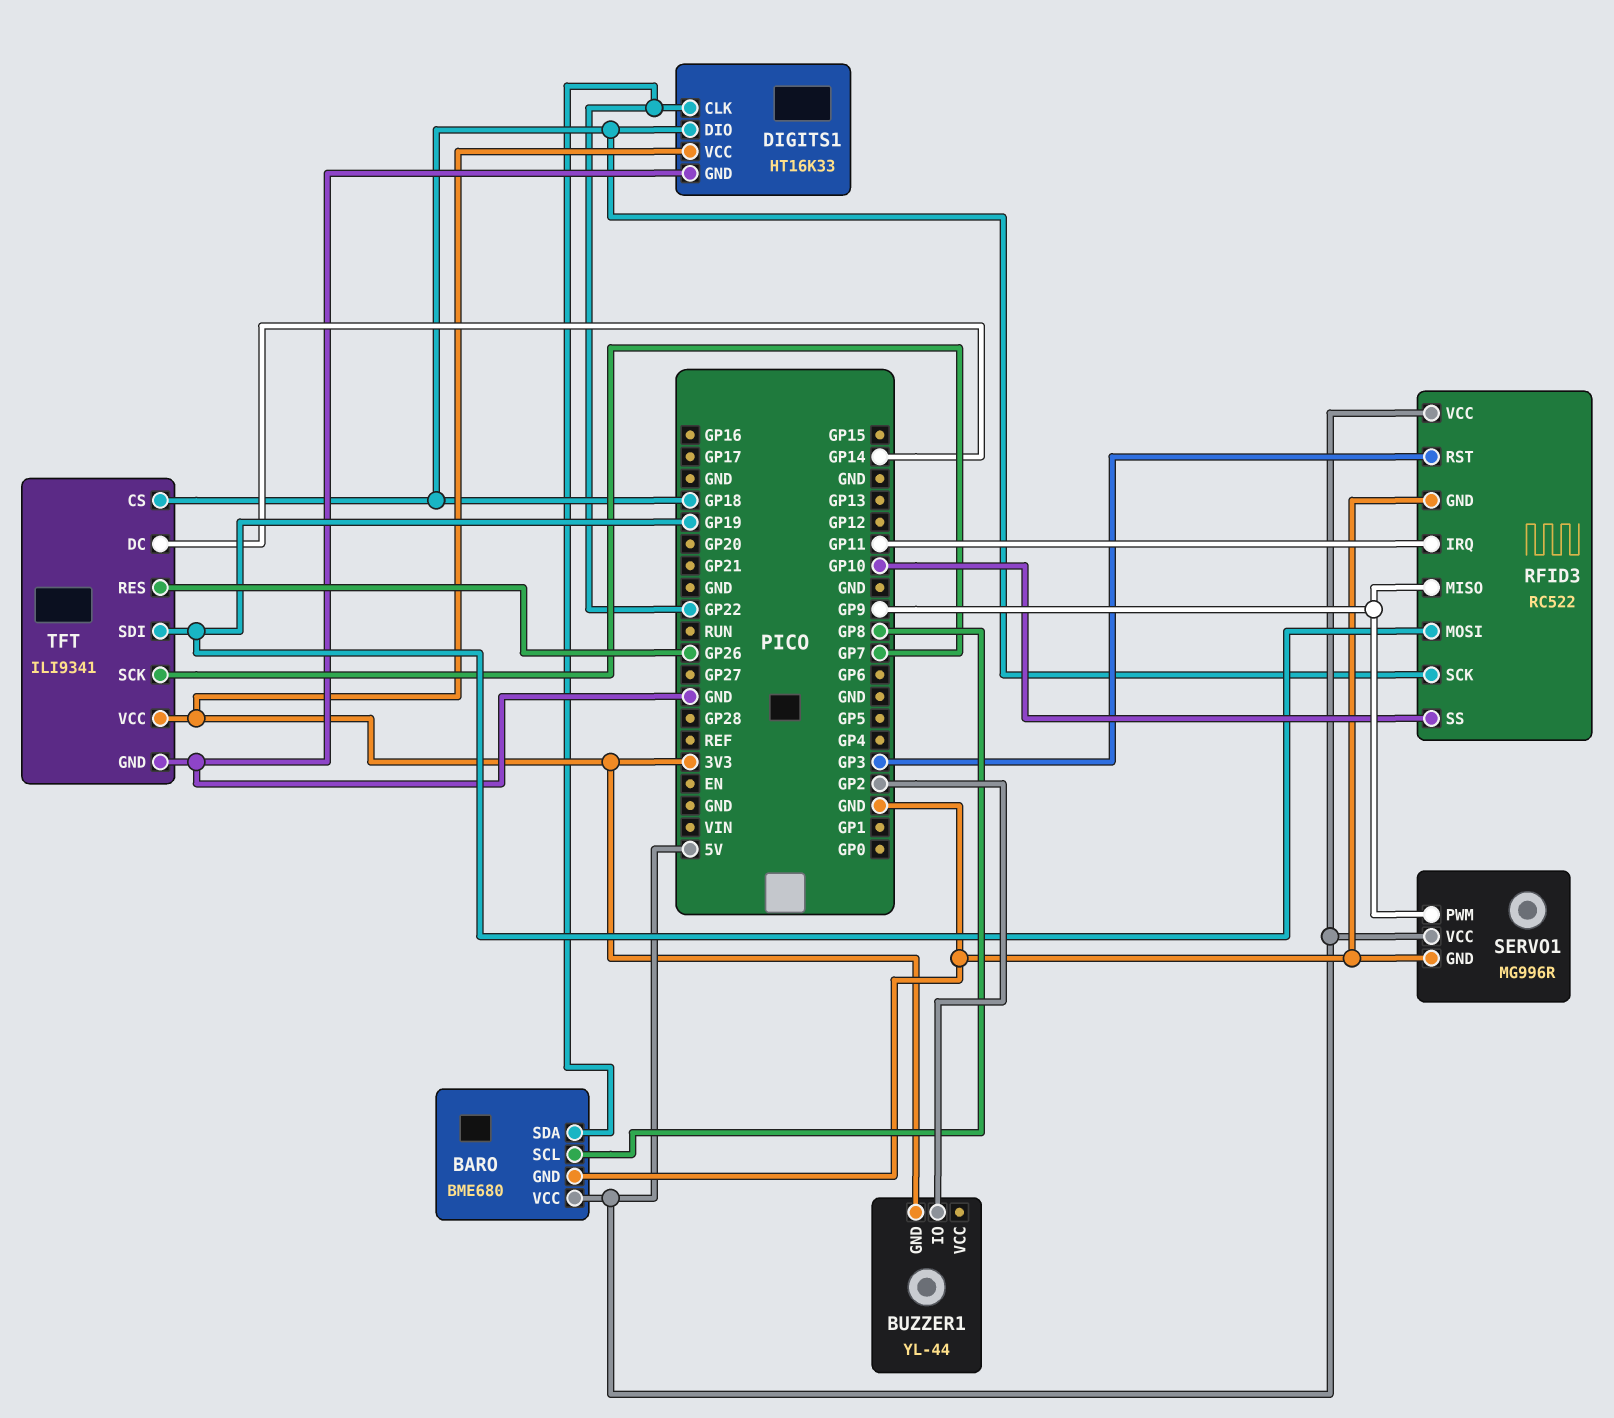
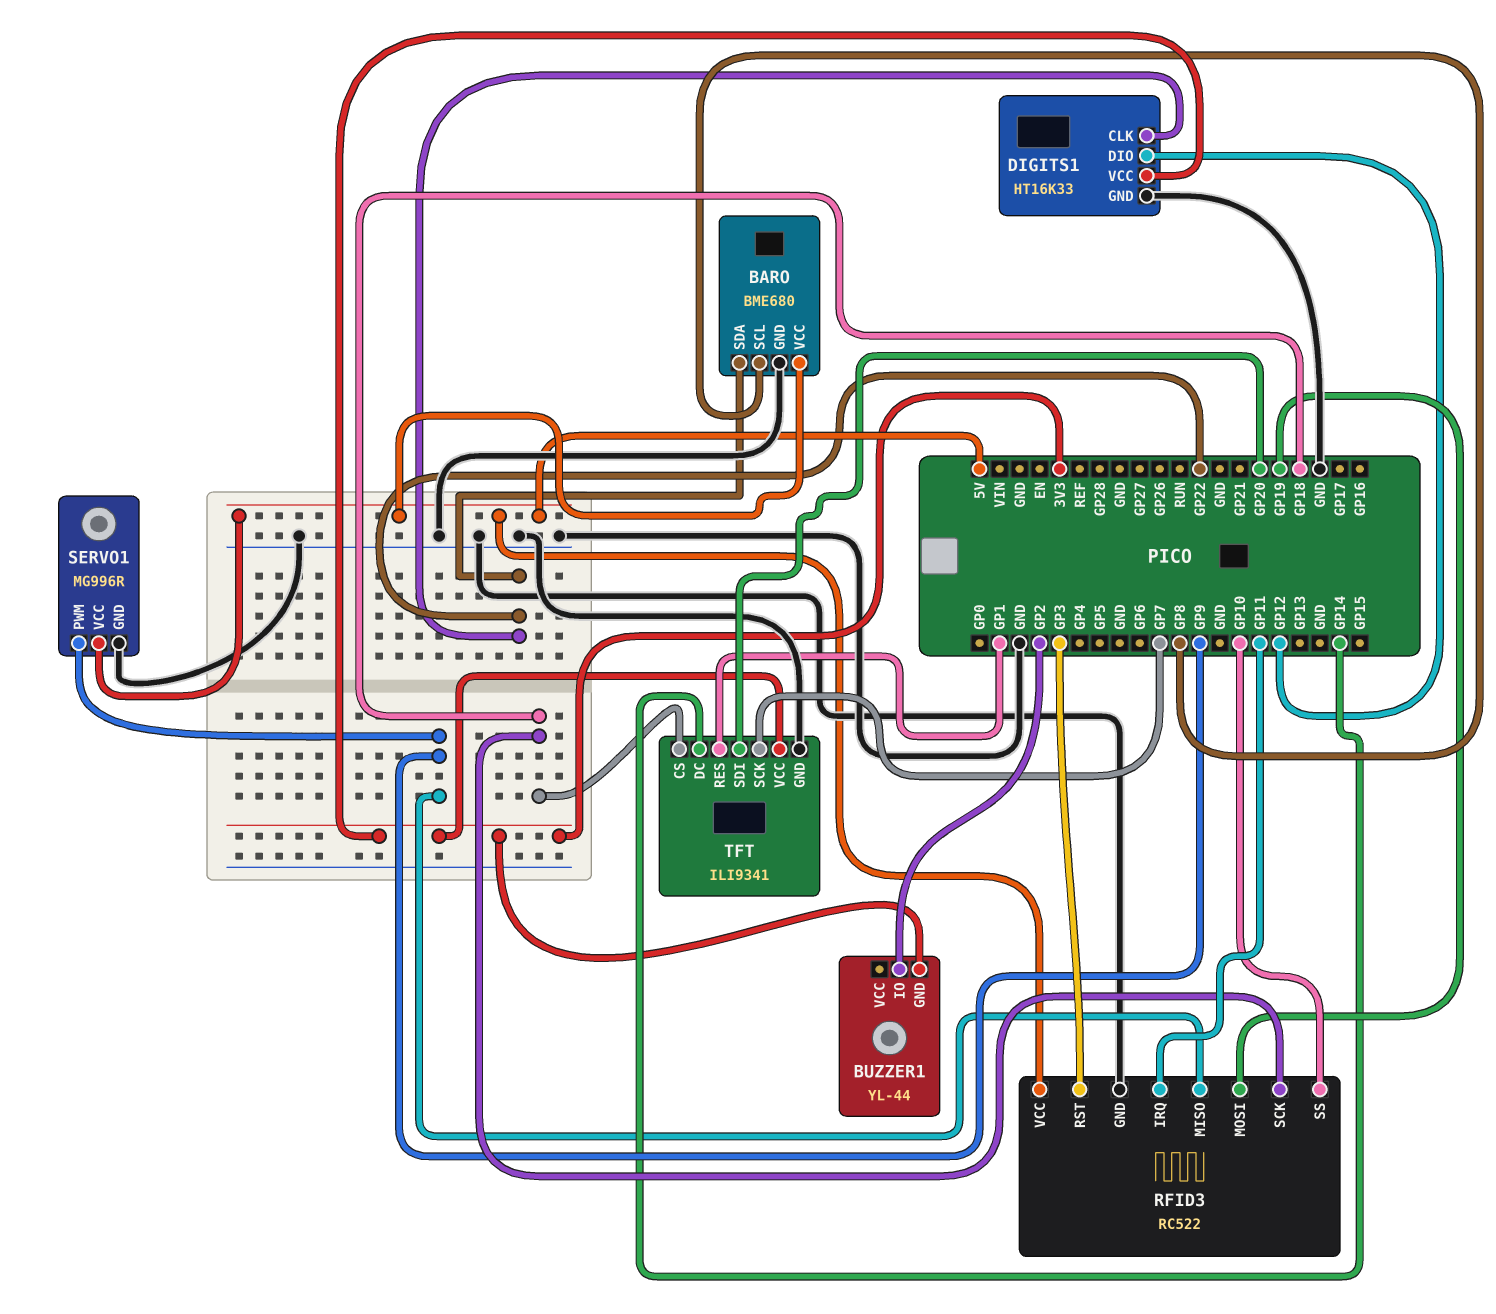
DIGITS1 pin DIO: GP18 -> GP12
TFT pin RES: GP26 -> GP1
TFT pin SDI: GP19 -> GP20

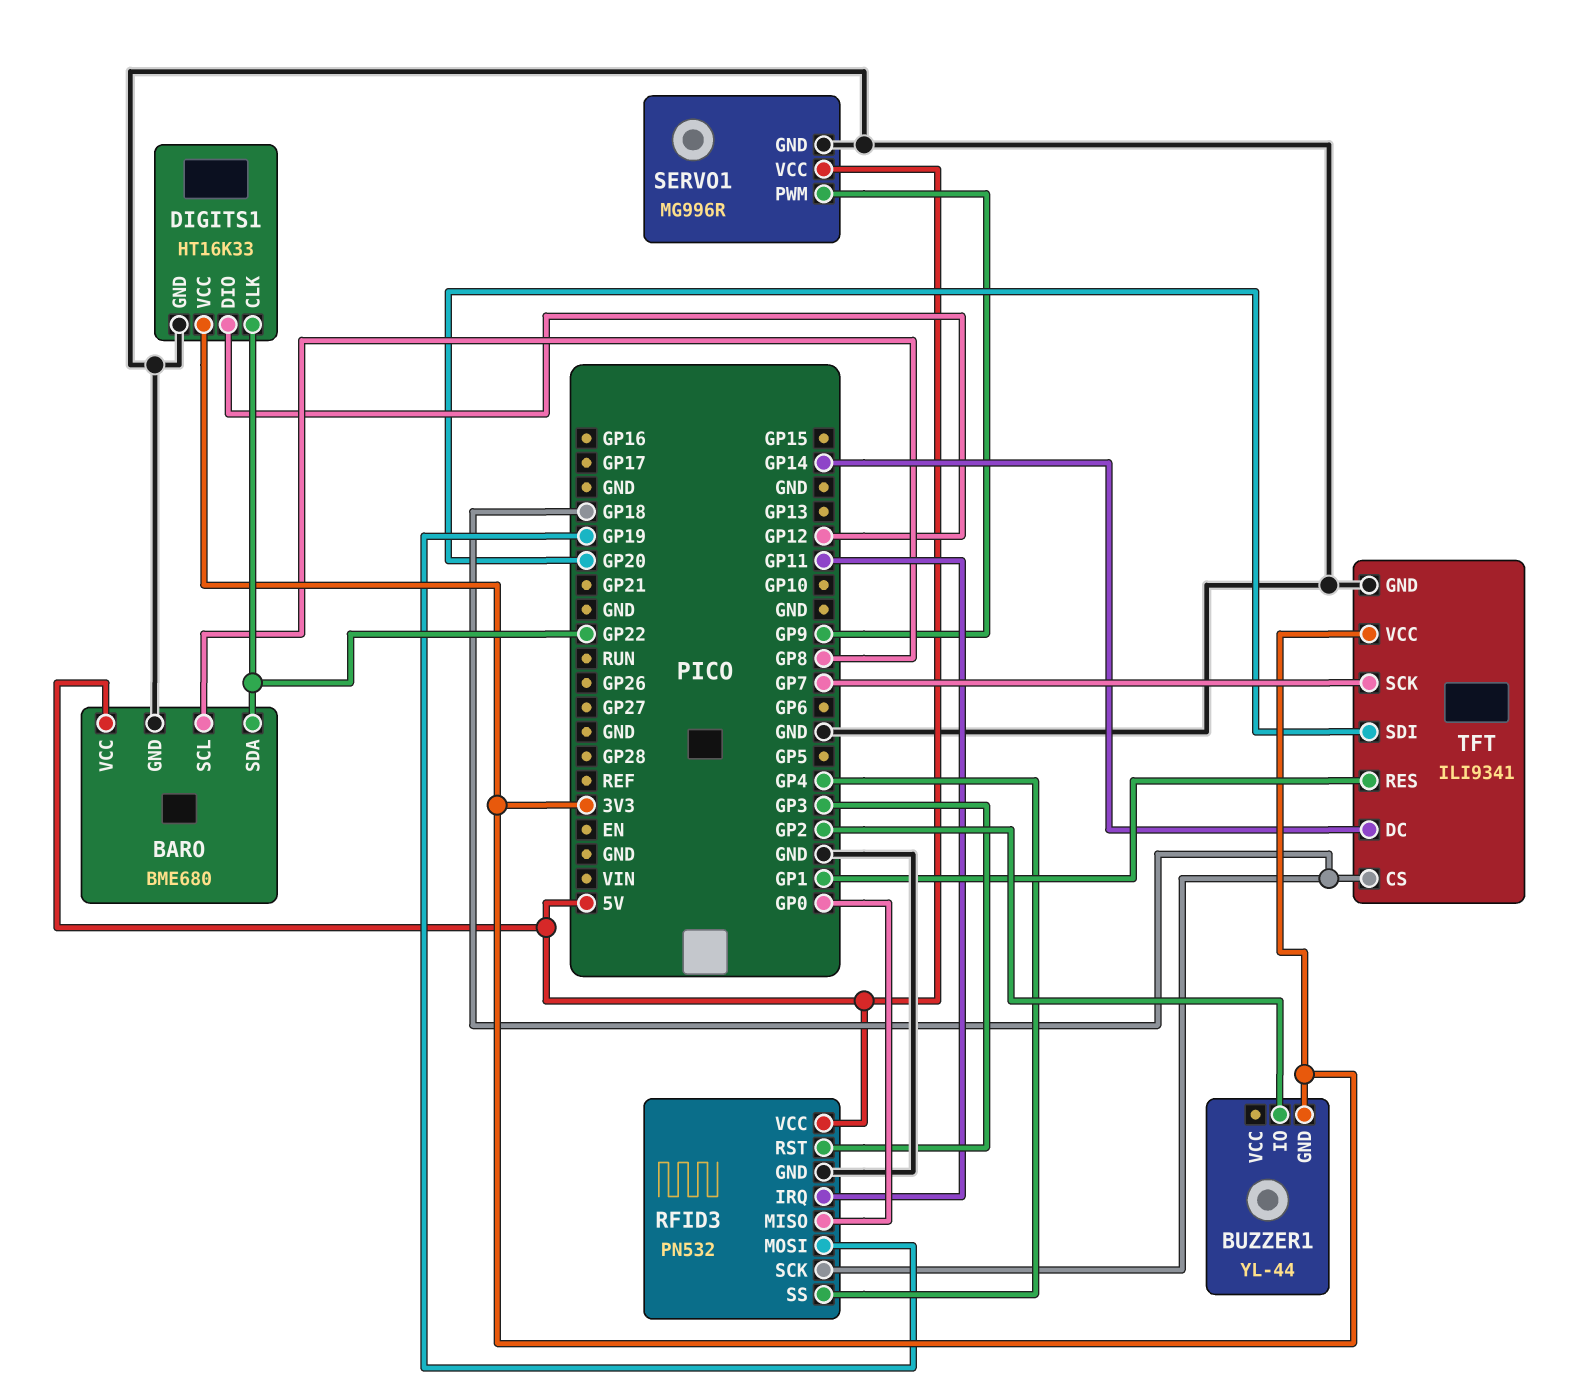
RFID3: RC522 -> PN532
RFID3 pin MISO: GP9 -> GP0
RFID3 pin SS: GP10 -> GP4

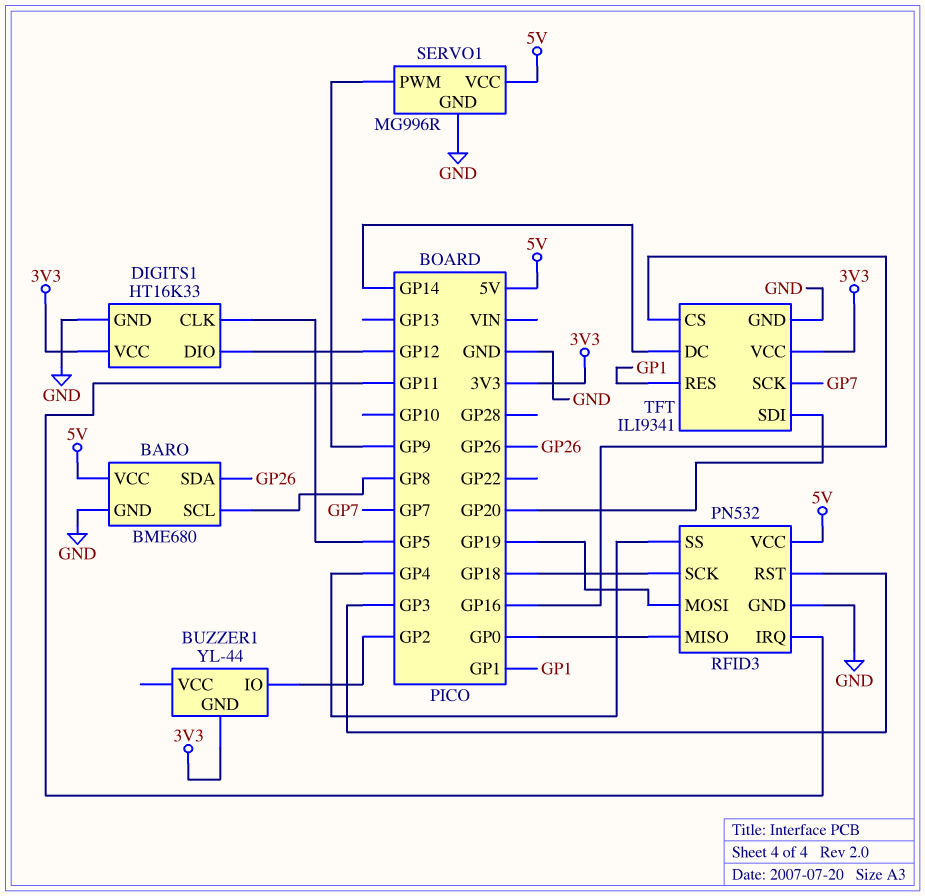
BARO pin SDA: GP22 -> GP26
DIGITS1 pin CLK: GP22 -> GP5
TFT pin CS: GP18 -> GP16

